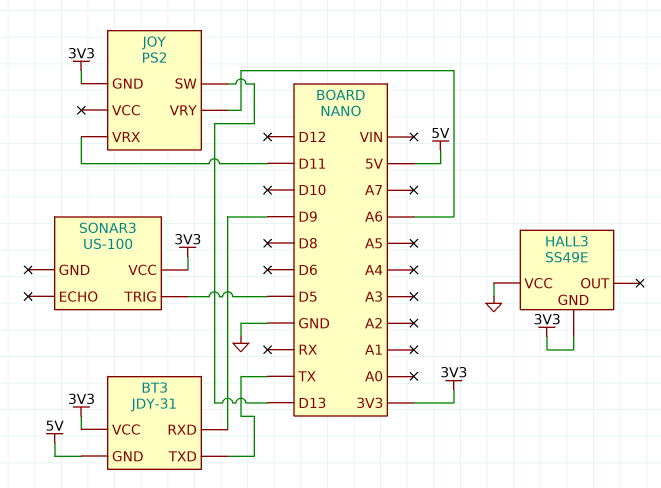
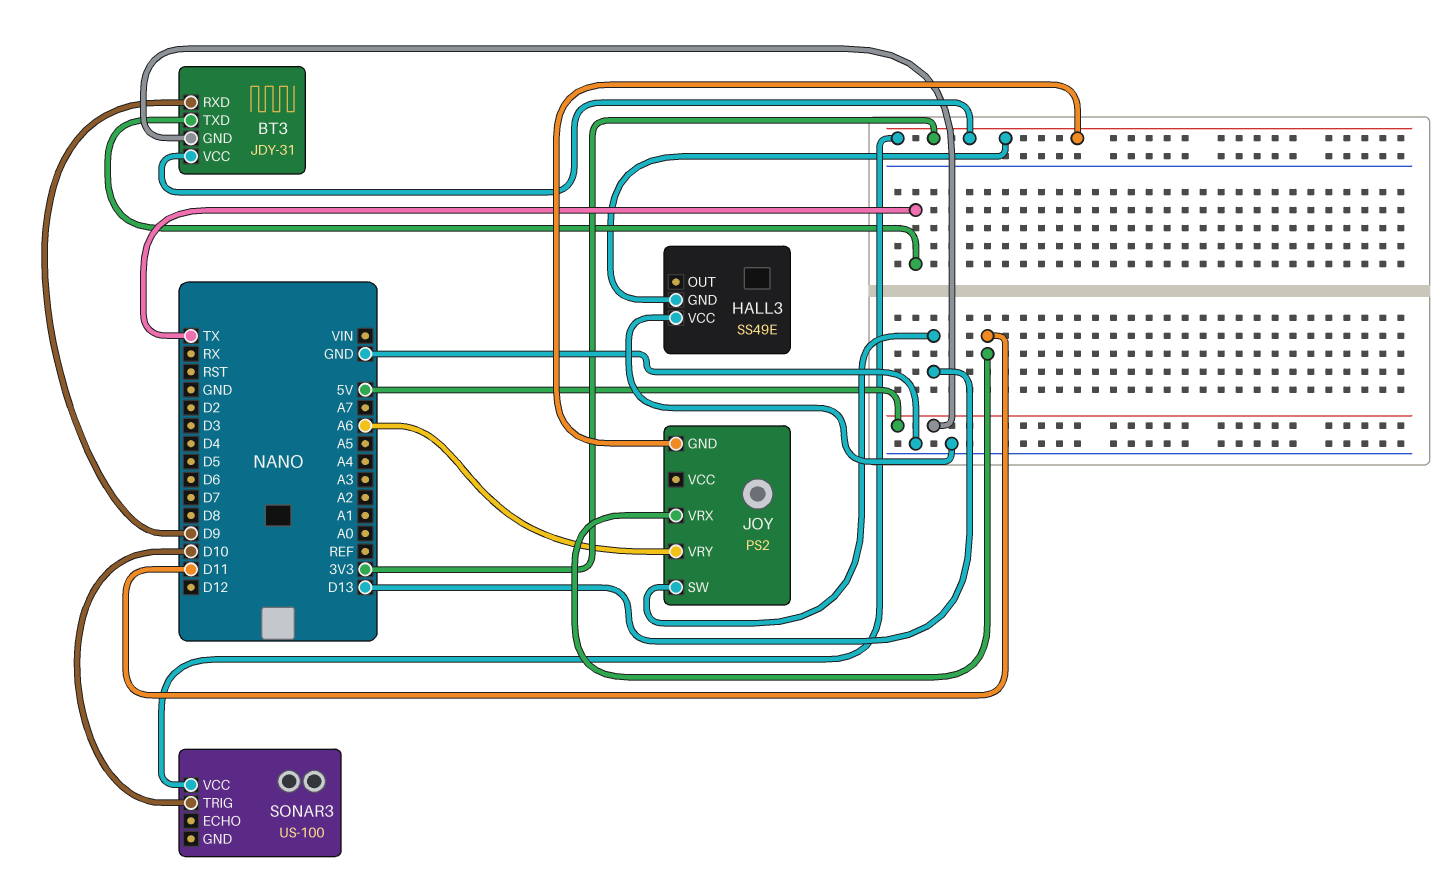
SONAR3 pin TRIG: D5 -> D10

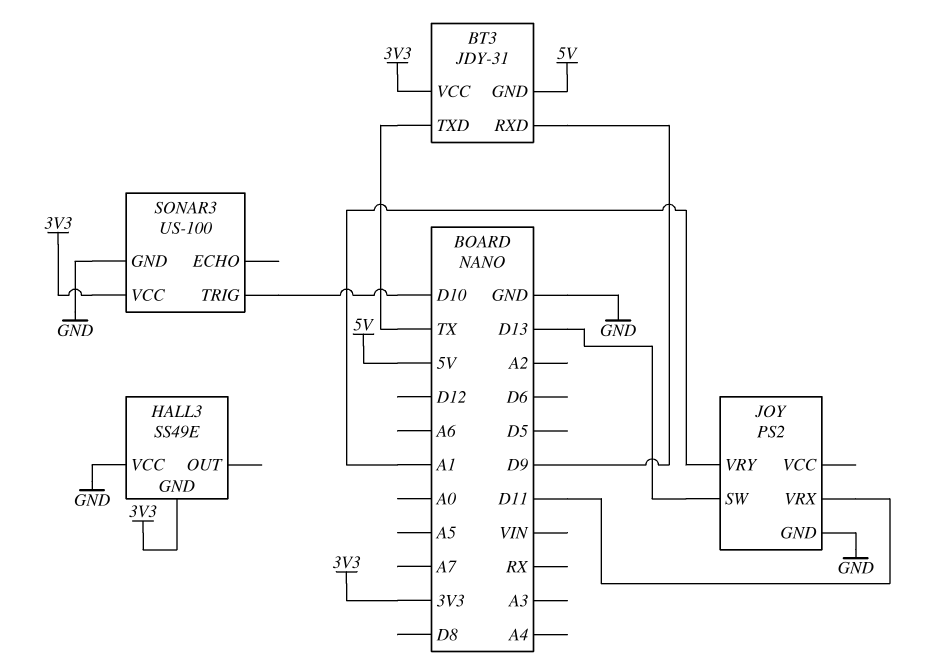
JOY pin GND: 3V3 -> GND
JOY pin VRY: A6 -> A1
SONAR3 pin GND: none -> GND

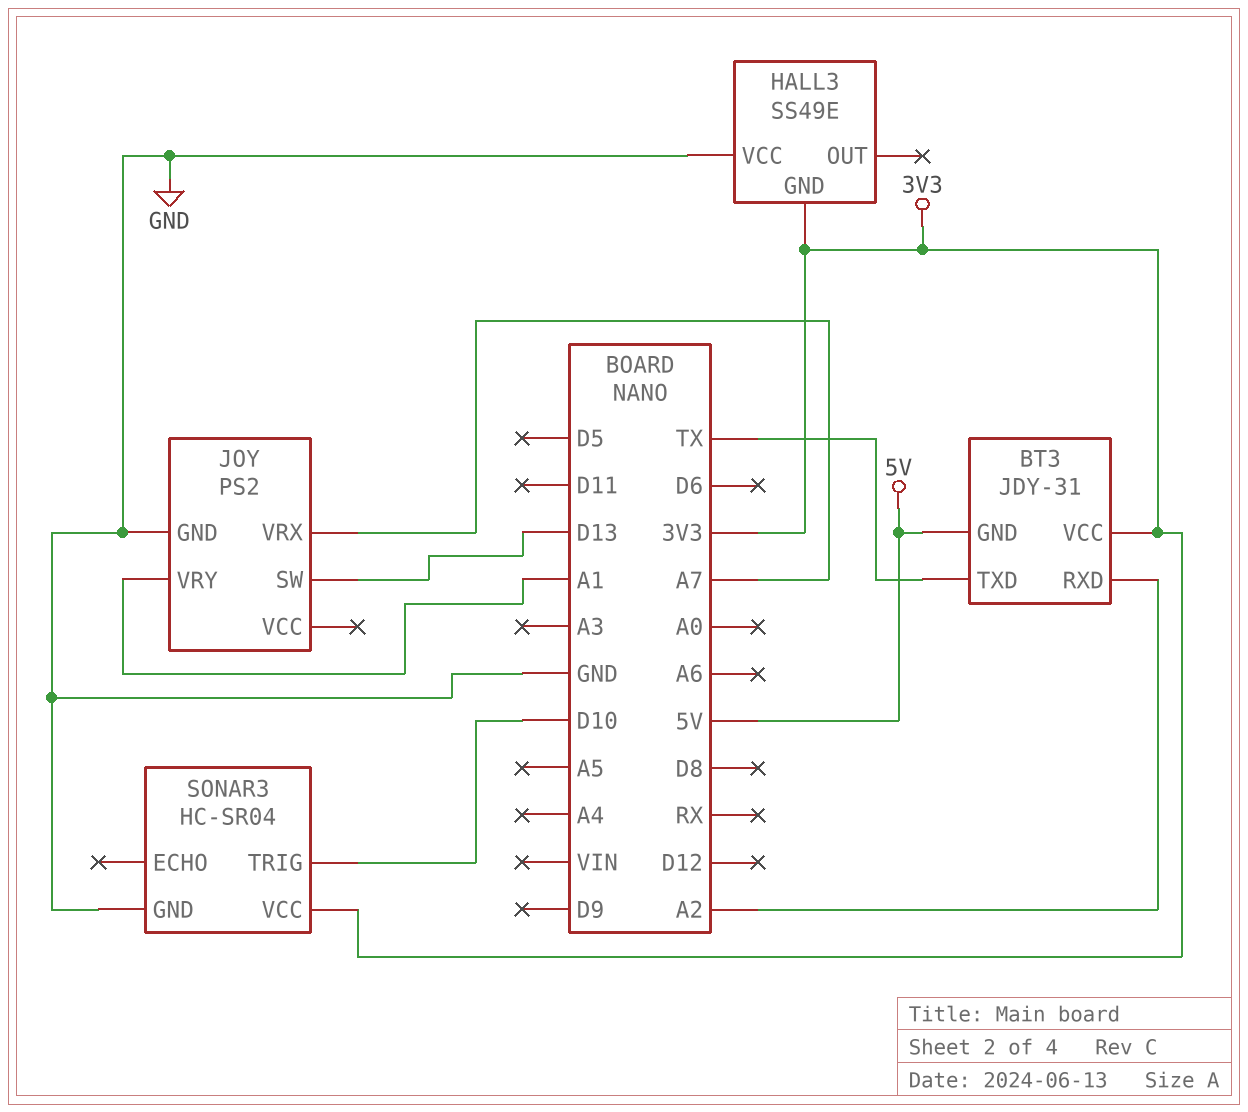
BT3 pin RXD: D9 -> A2
JOY pin VRX: D11 -> A7
SONAR3: US-100 -> HC-SR04

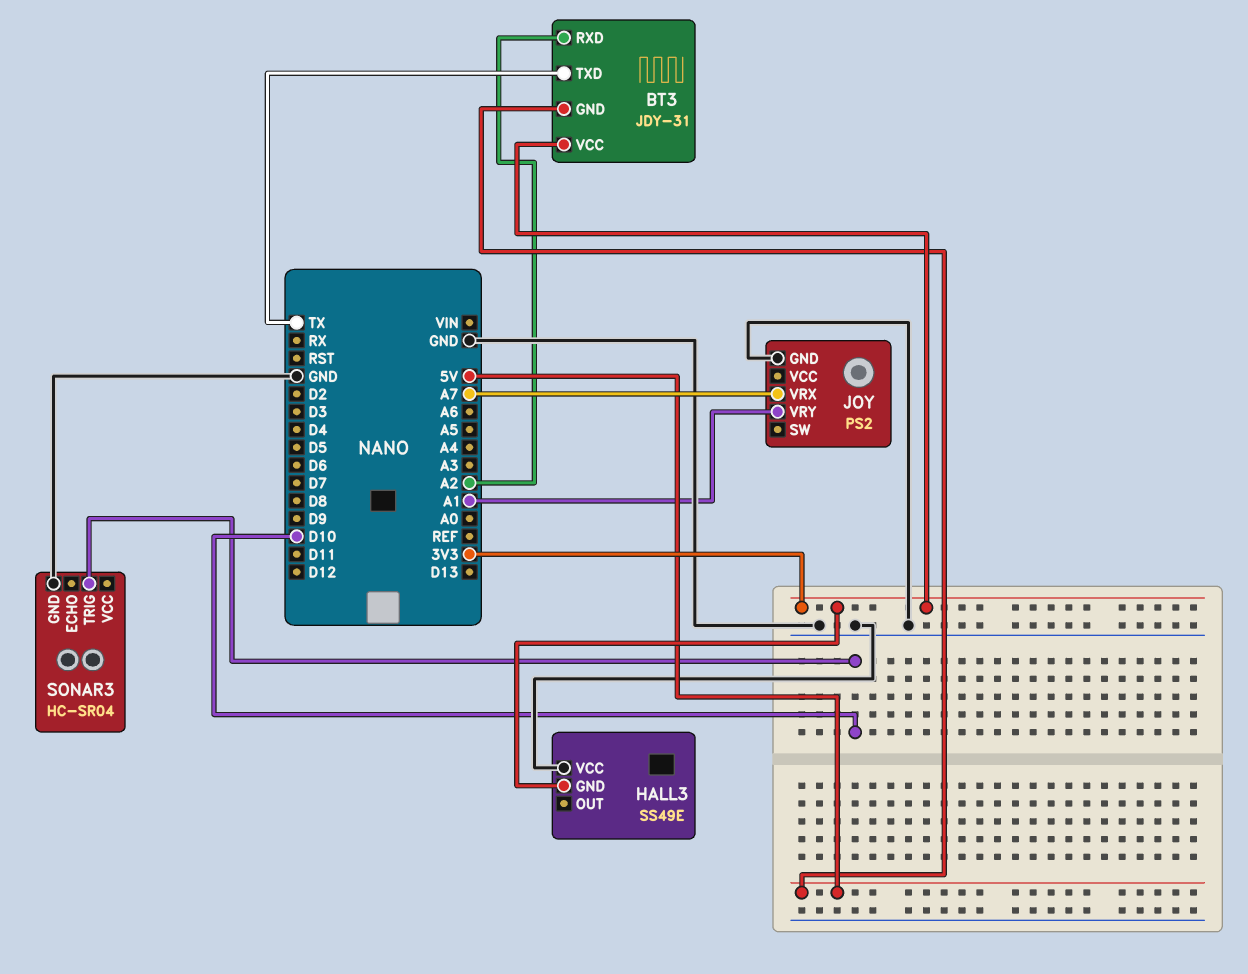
JOY pin SW: D13 -> none
SONAR3 pin VCC: 3V3 -> none

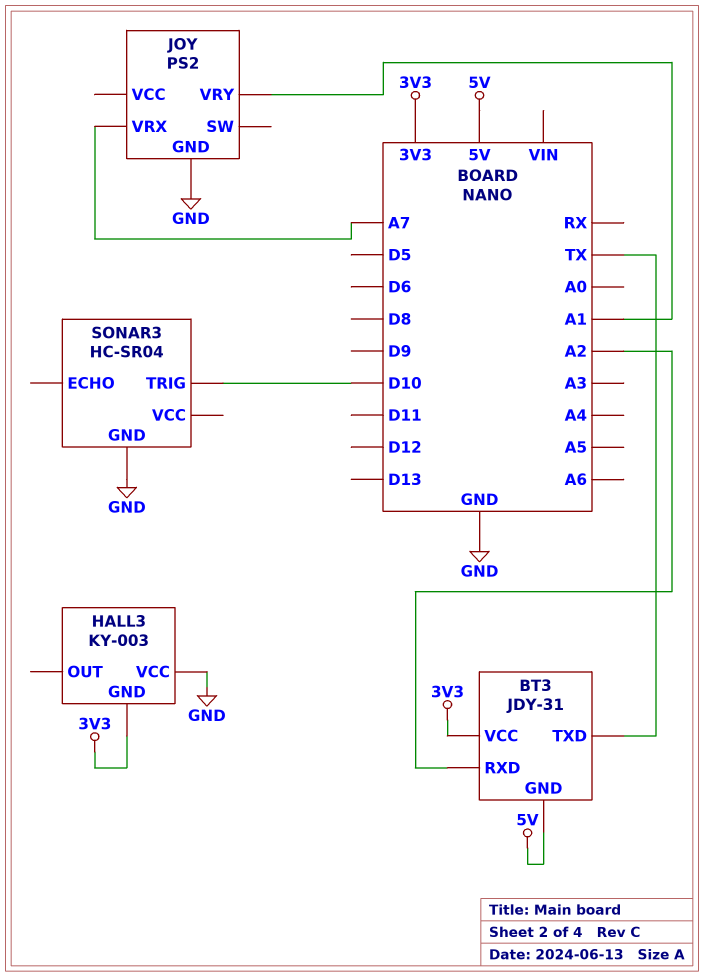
HALL3: SS49E -> KY-003

